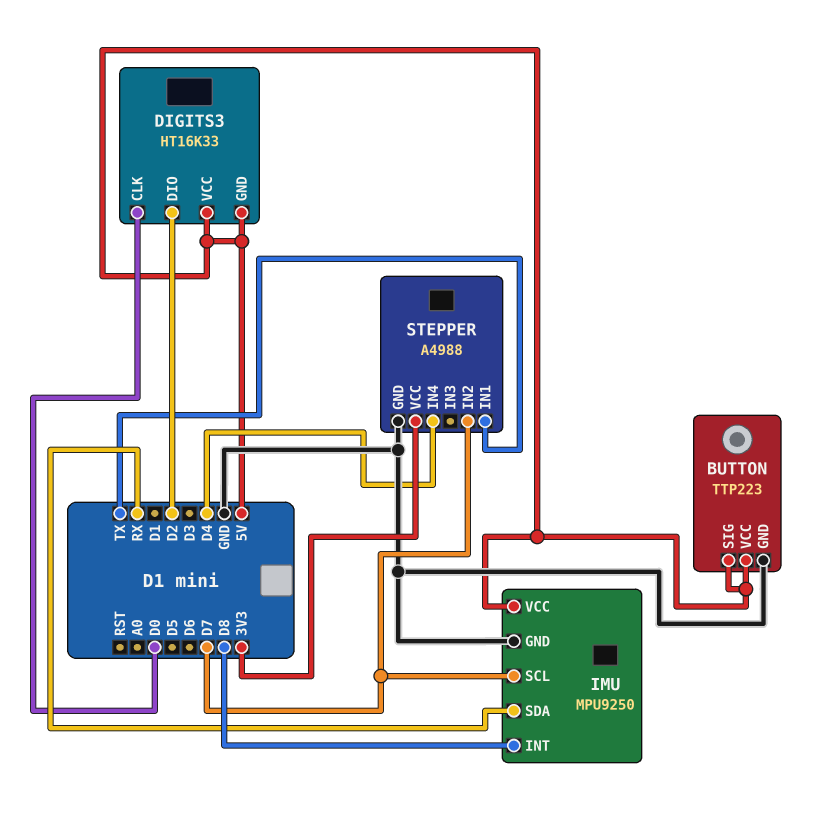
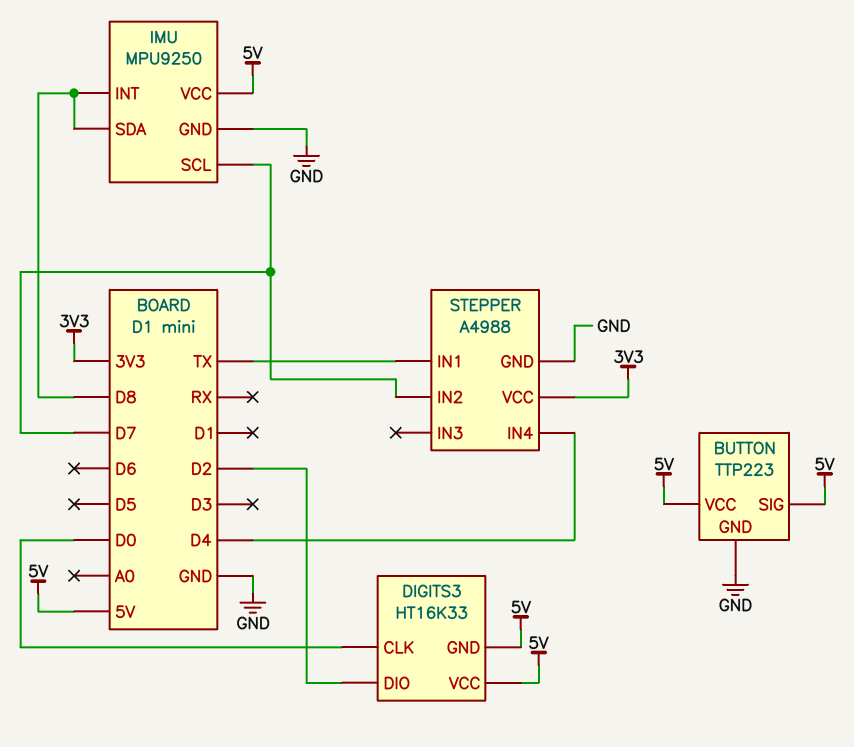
IMU pin SDA: RX -> D8

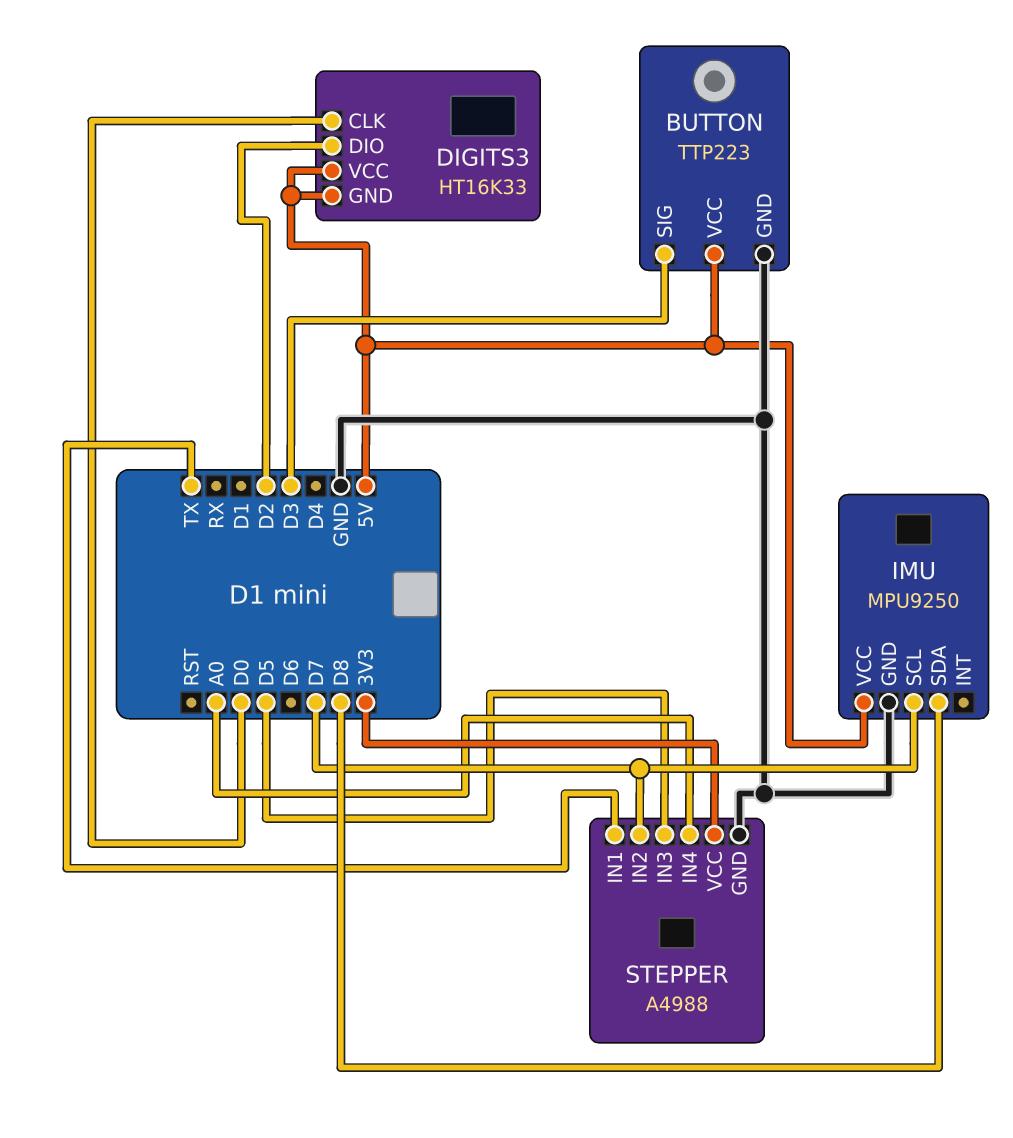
BUTTON pin SIG: 5V -> D3
IMU pin INT: D8 -> none
STEPPER pin IN3: none -> D5
STEPPER pin IN4: D4 -> A0

